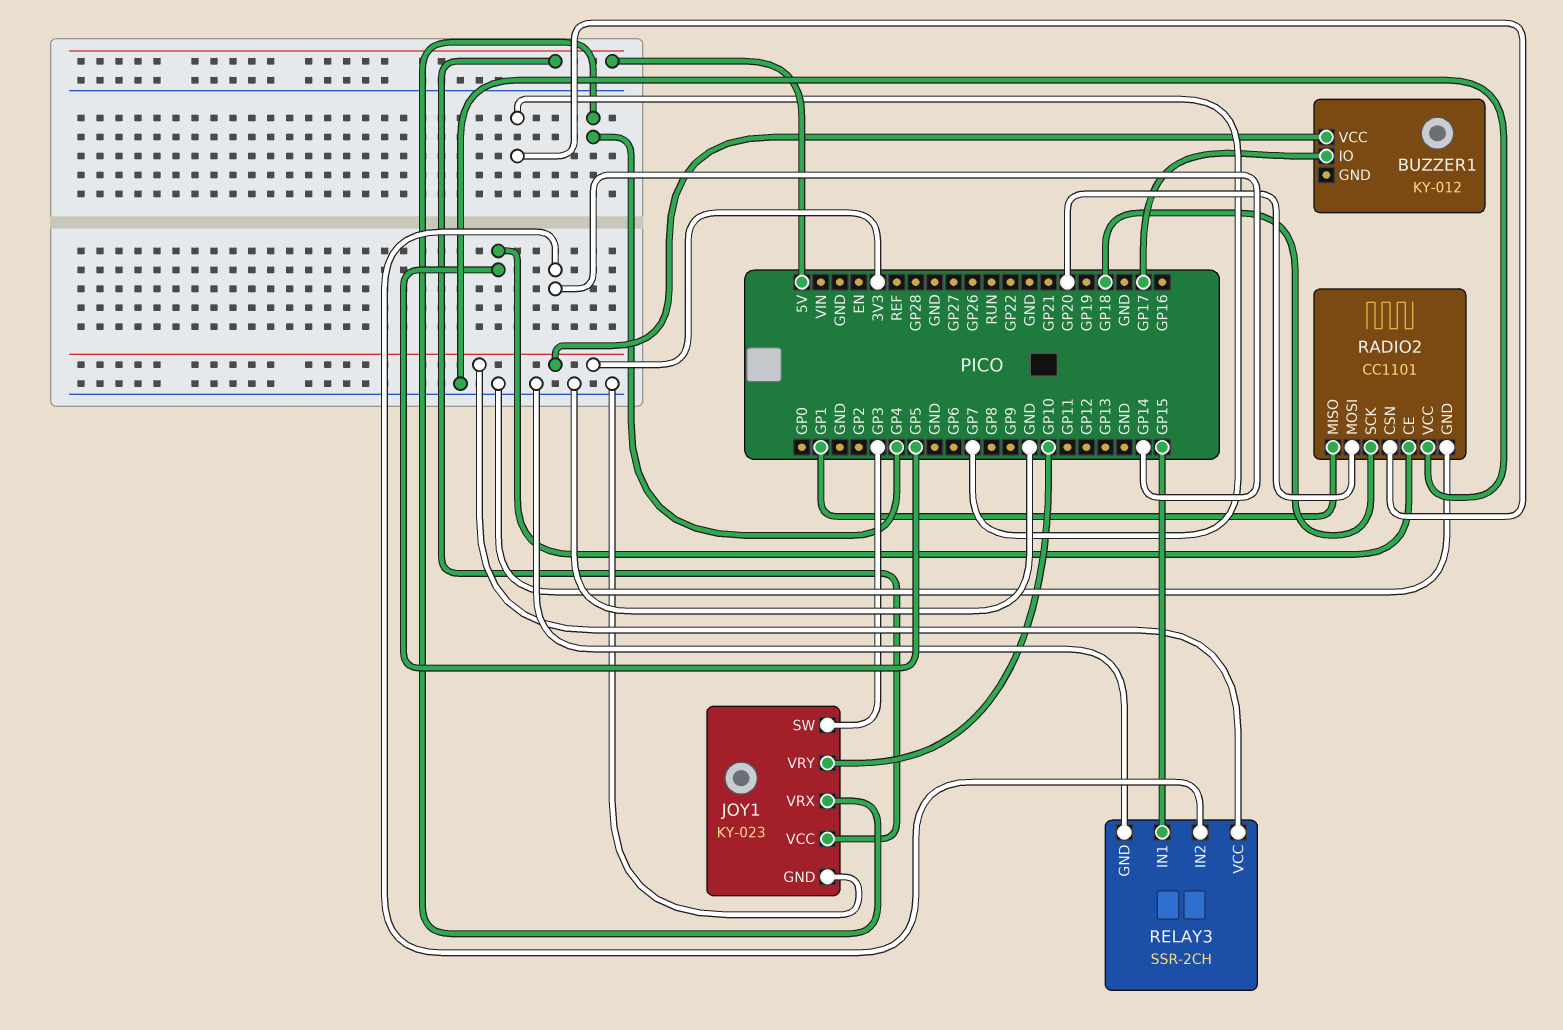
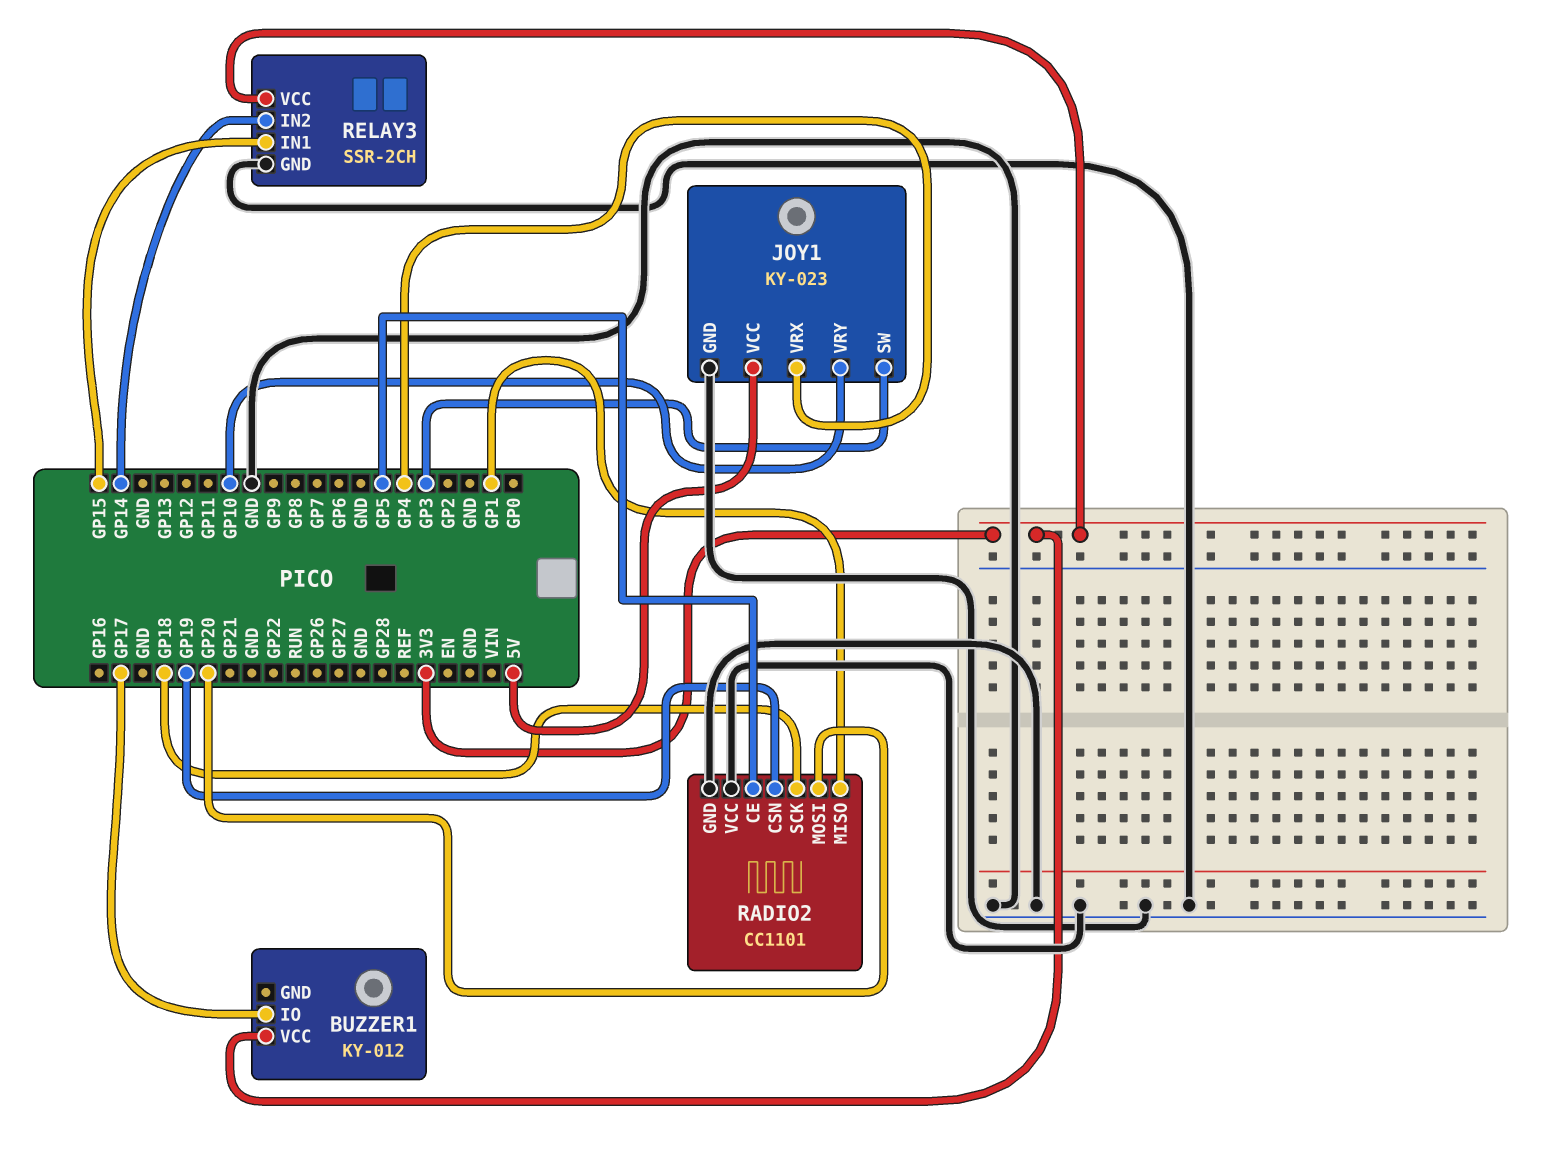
RADIO2 pin CSN: GP7 -> GP19

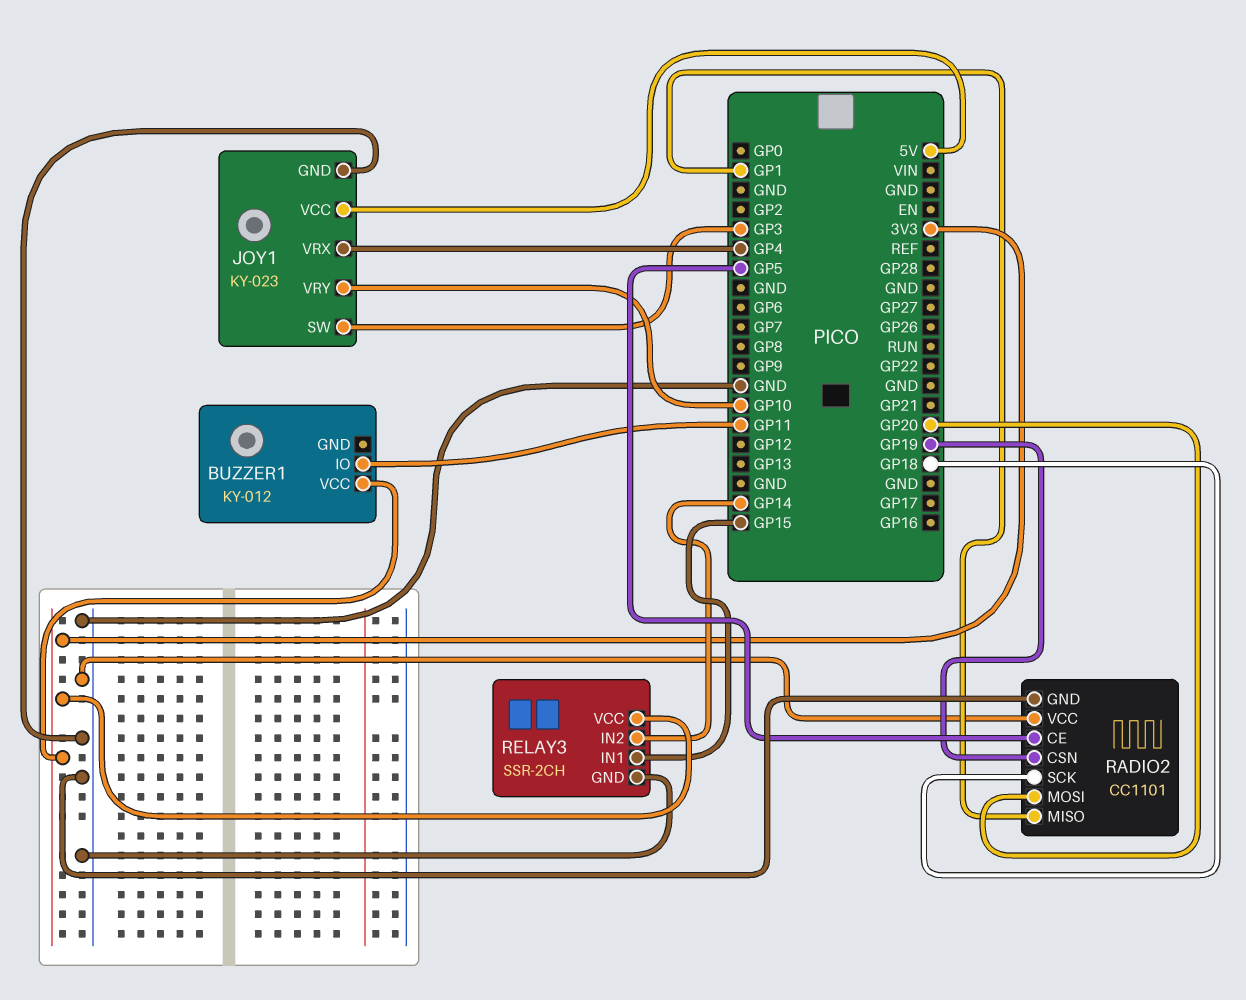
BUZZER1 pin IO: GP17 -> GP11

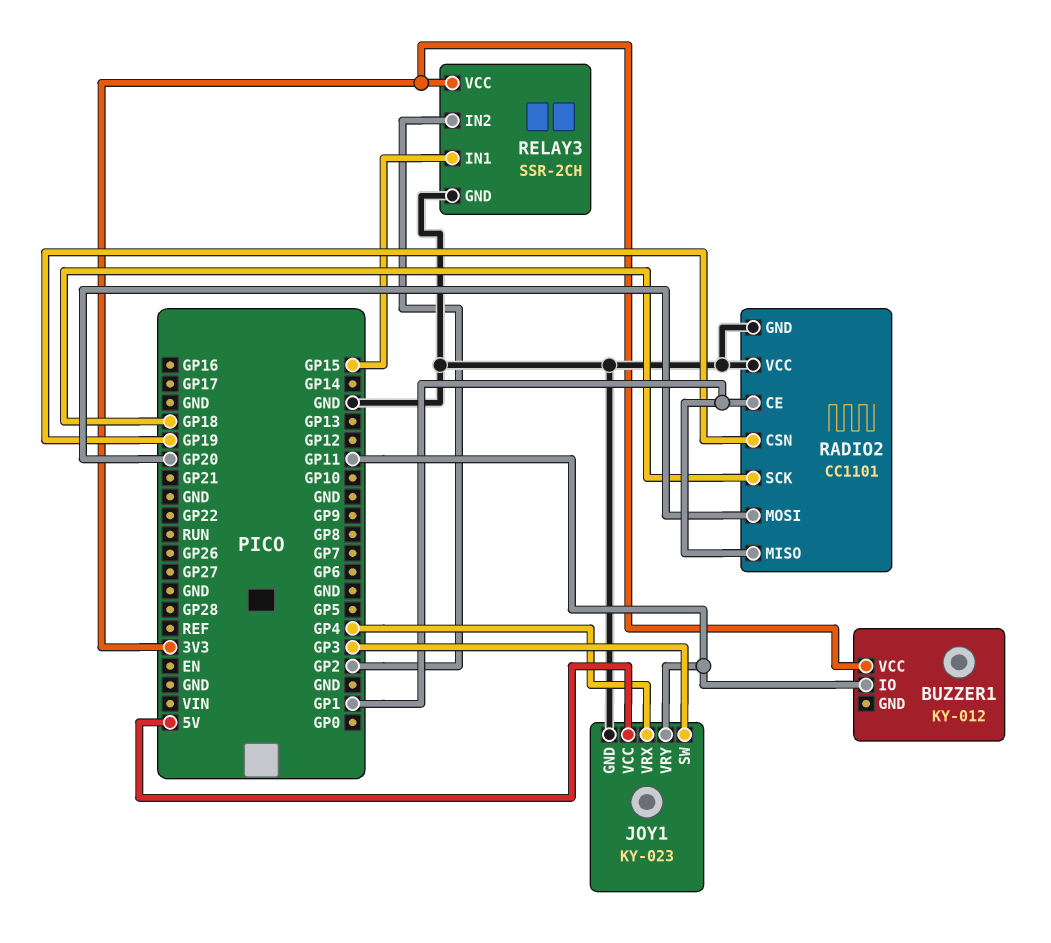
JOY1 pin VRY: GP10 -> GP11
RADIO2 pin CE: GP5 -> GP1
RELAY3 pin IN2: GP14 -> GP2

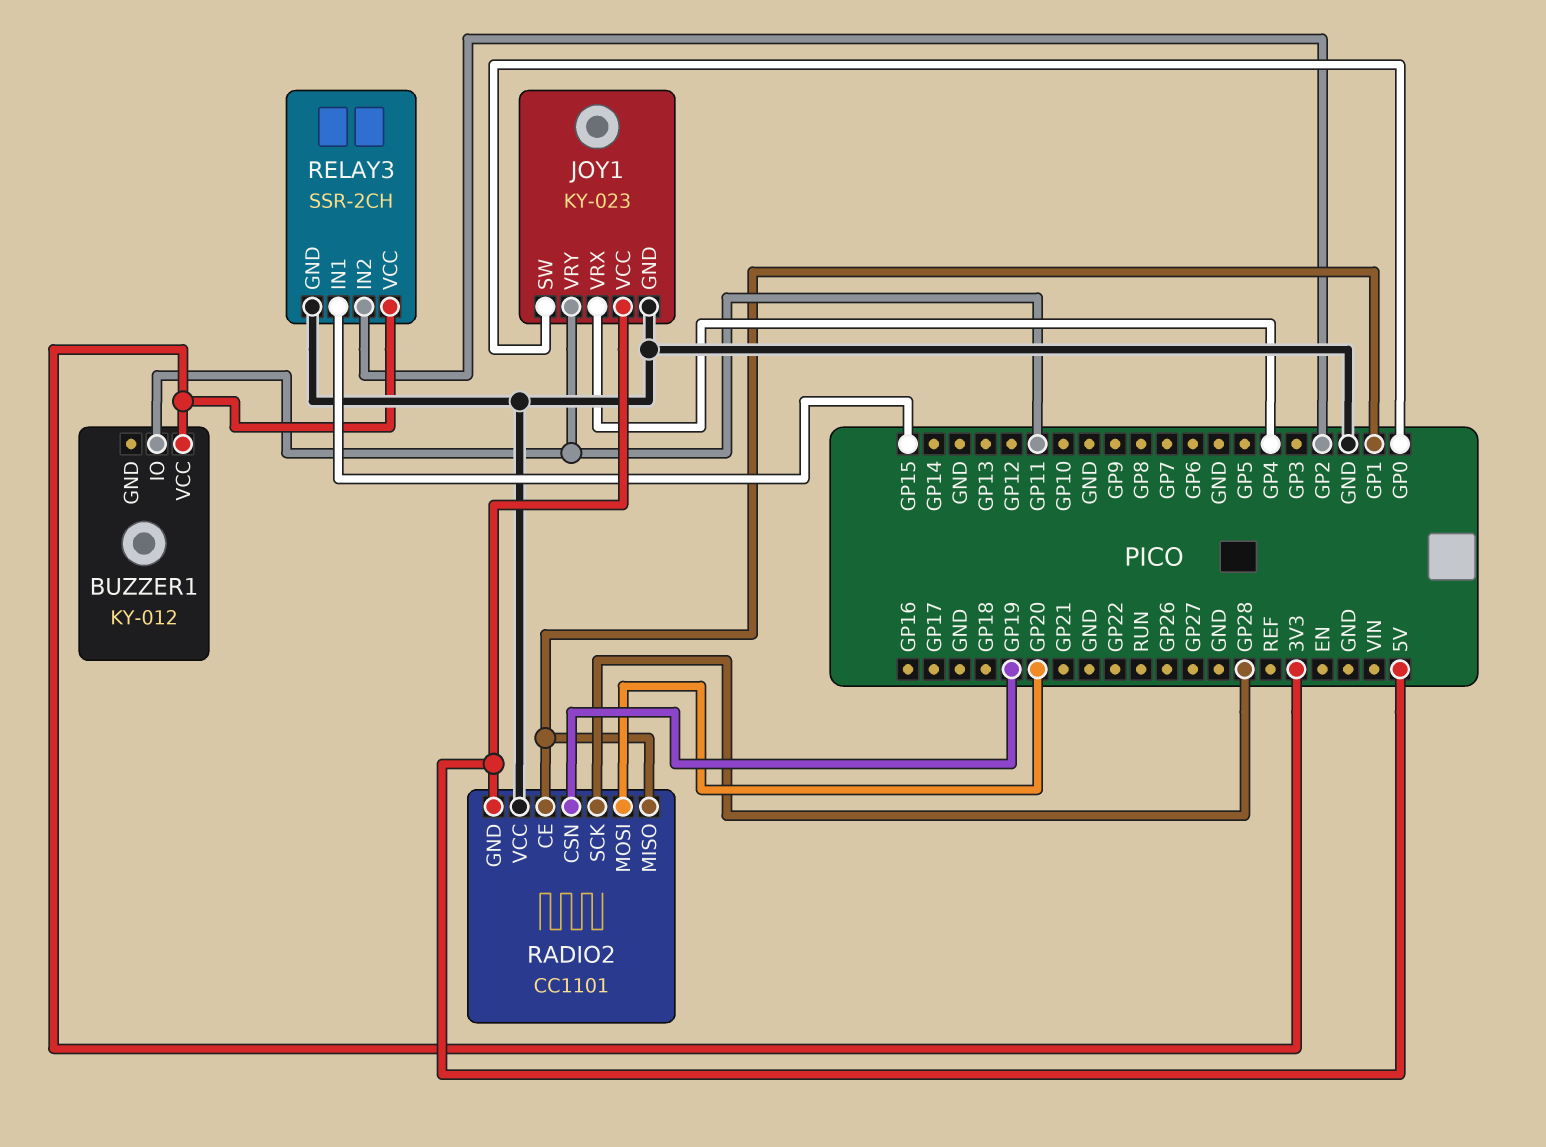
JOY1 pin SW: GP3 -> GP0
RADIO2 pin GND: GND -> 5V
RADIO2 pin SCK: GP18 -> GP28

